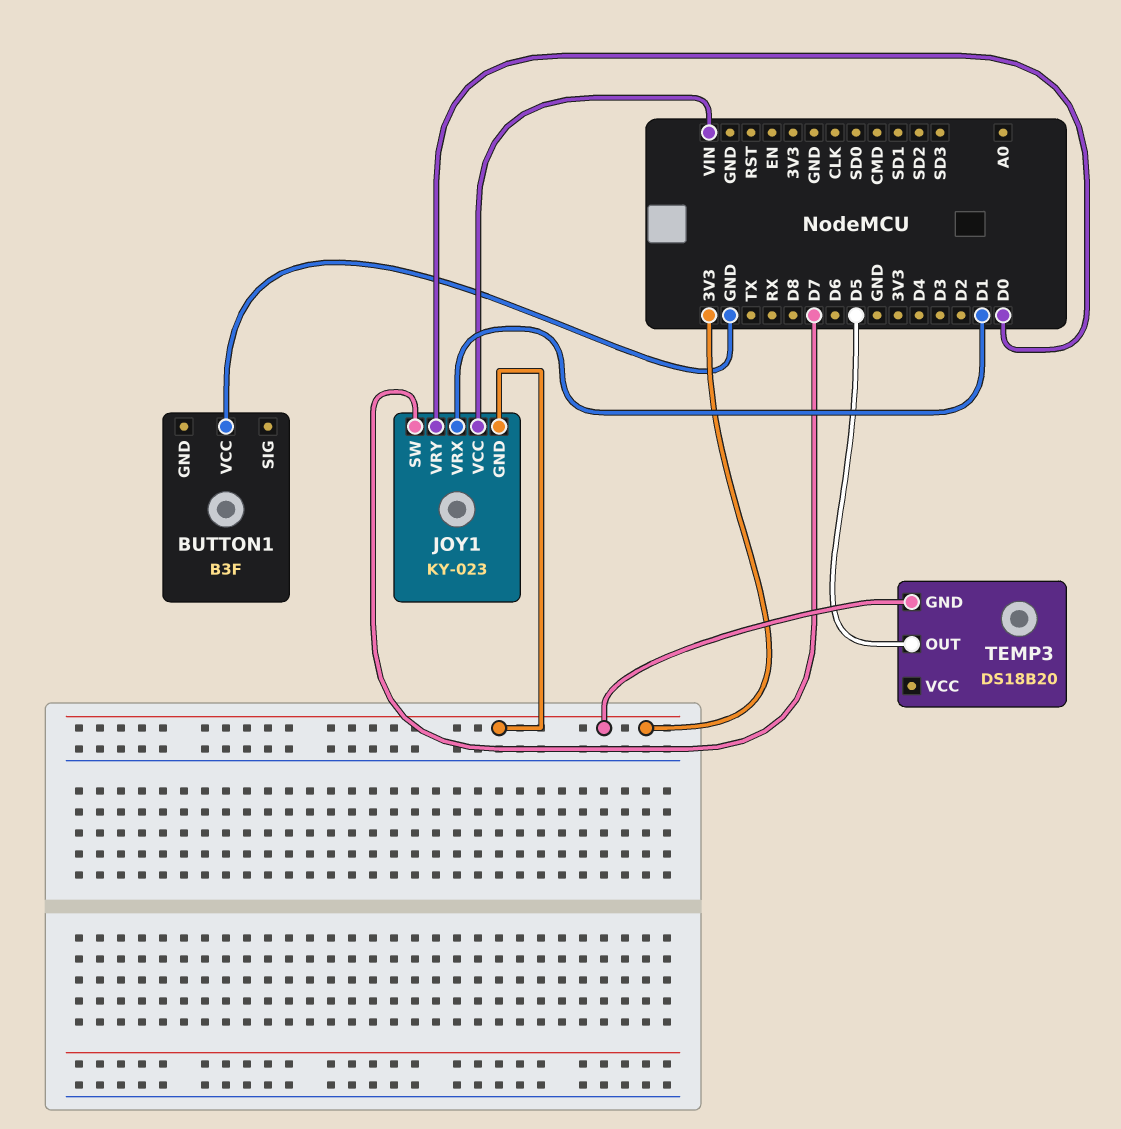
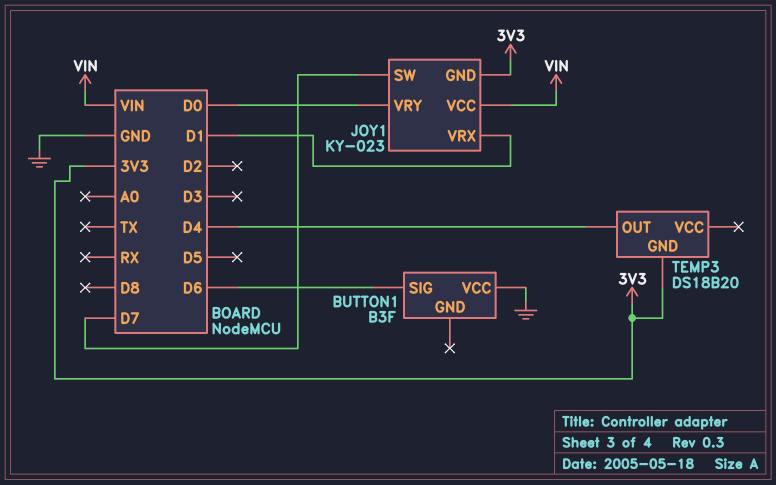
BUTTON1 pin SIG: none -> D6
TEMP3 pin OUT: D5 -> D4

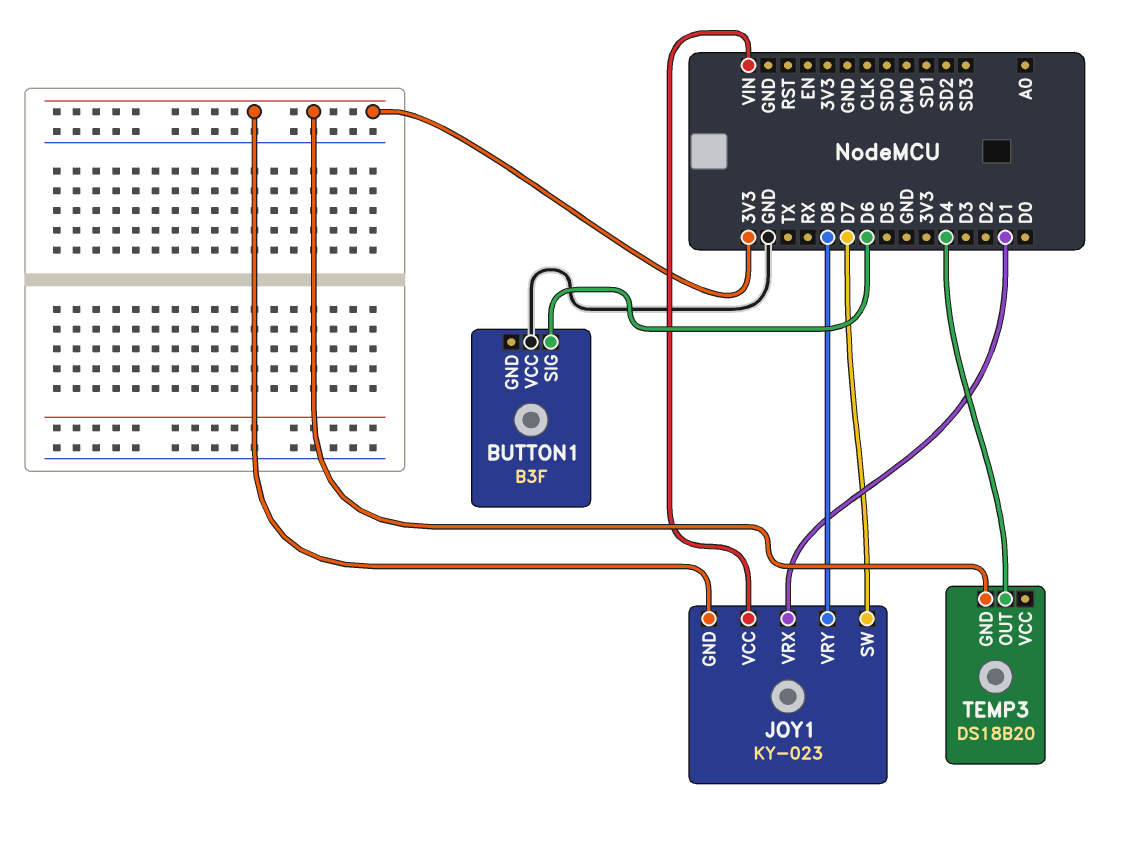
JOY1 pin VRY: D0 -> D8

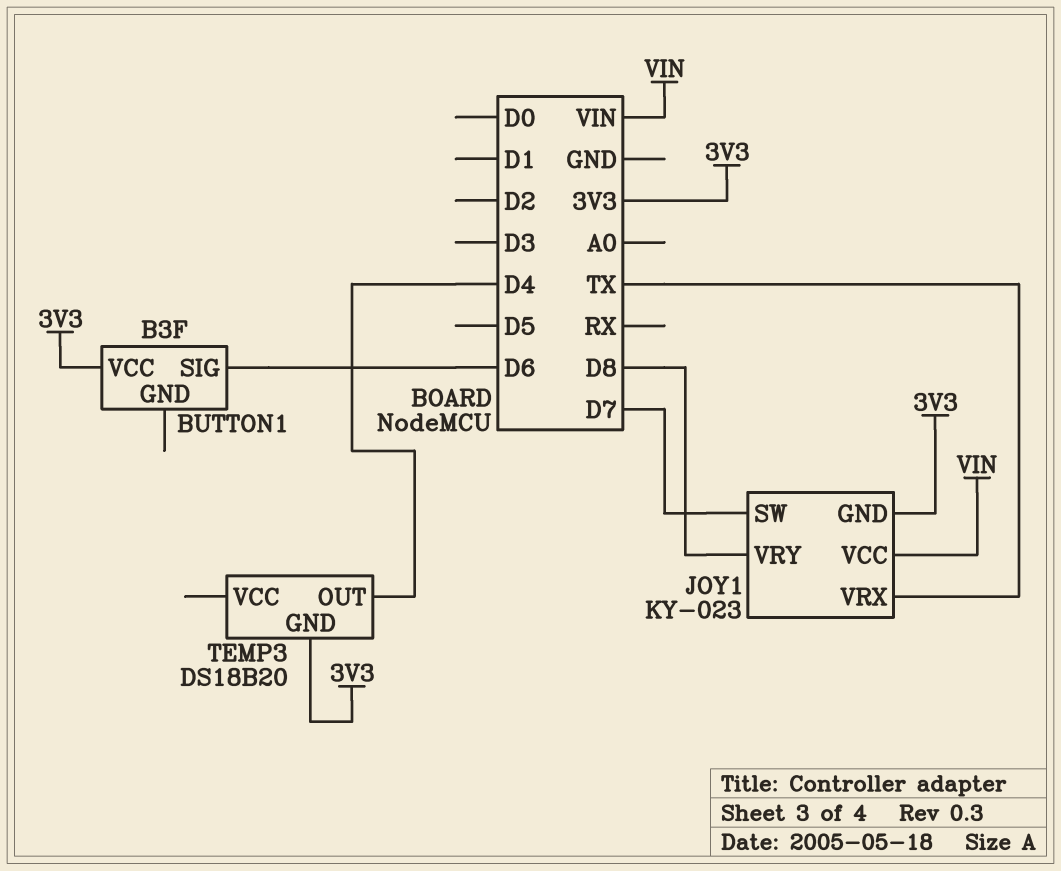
BUTTON1 pin VCC: GND -> 3V3
JOY1 pin VRX: D1 -> TX

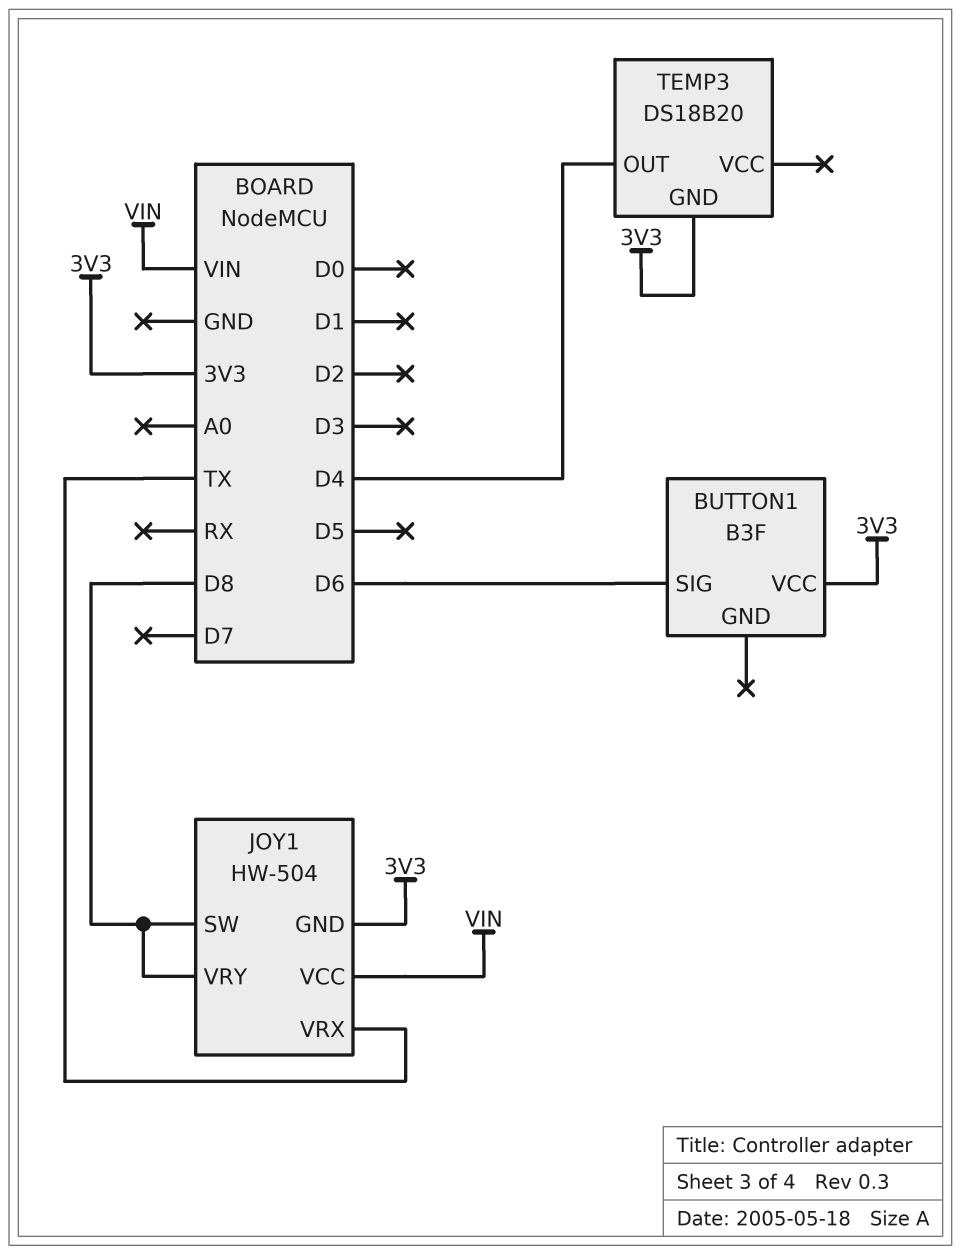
JOY1: KY-023 -> HW-504
JOY1 pin SW: D7 -> D8

